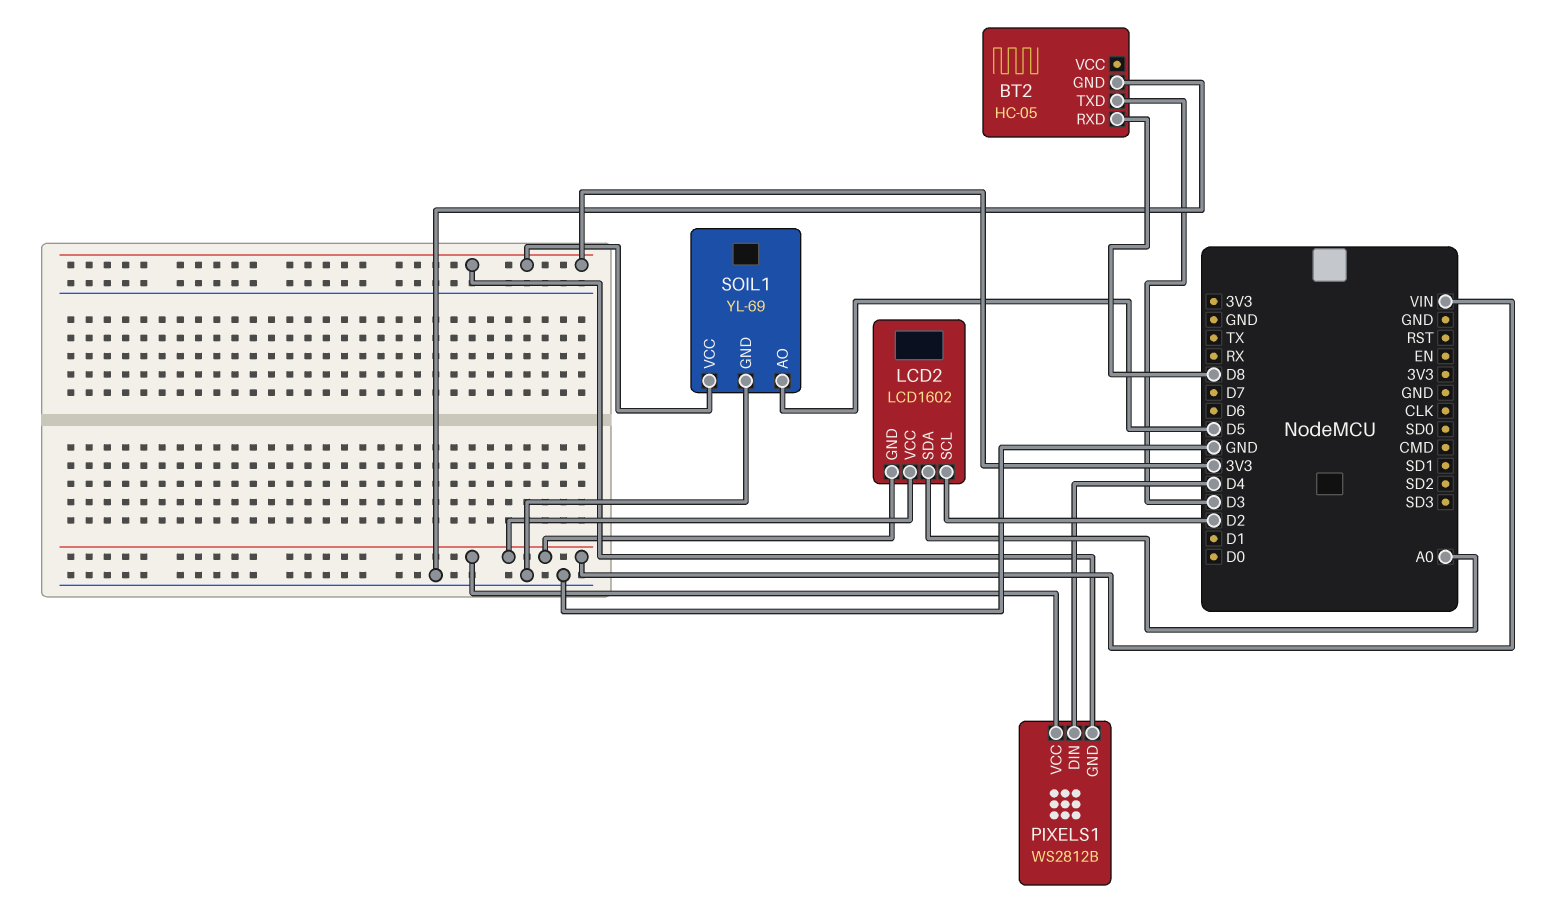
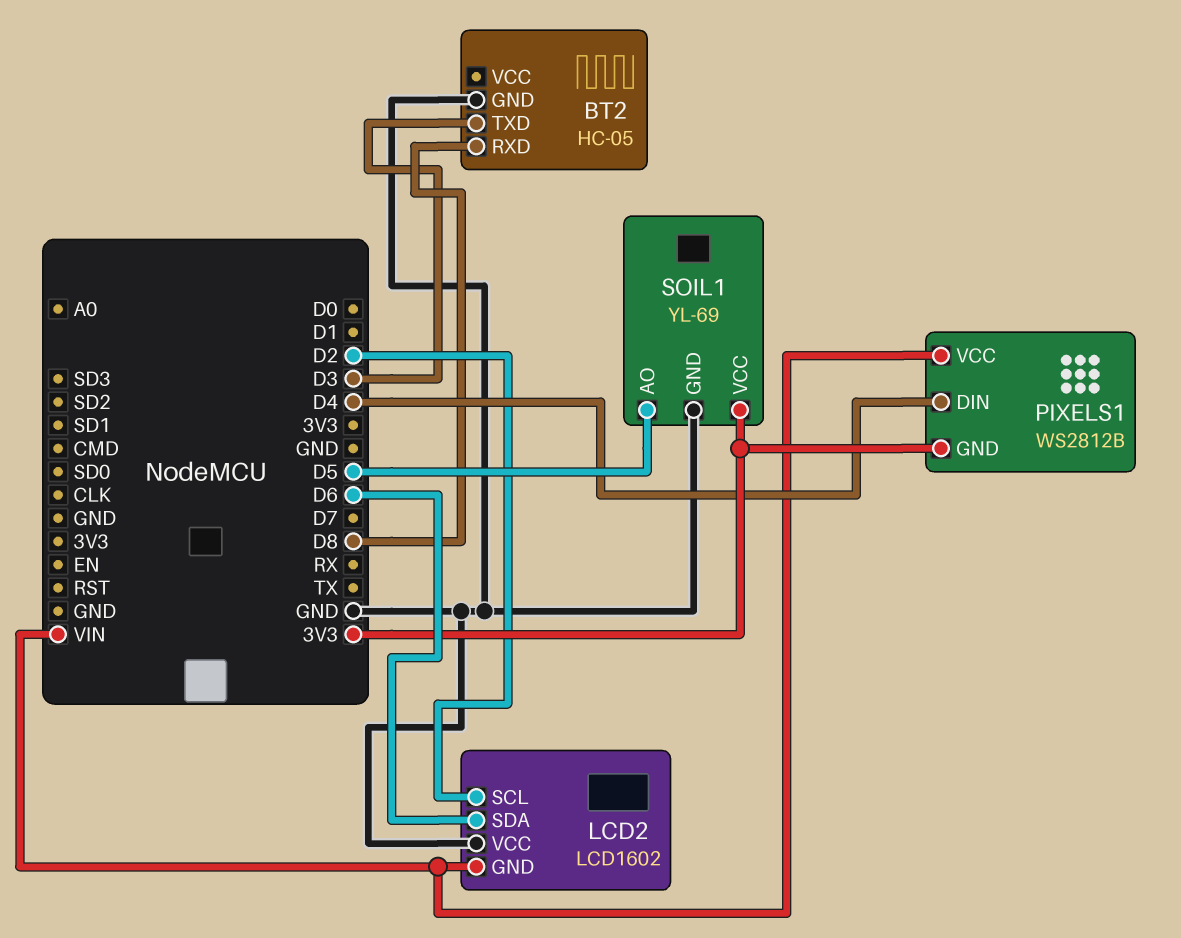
LCD2 pin SDA: A0 -> D6
LCD2 pin VCC: VIN -> GND

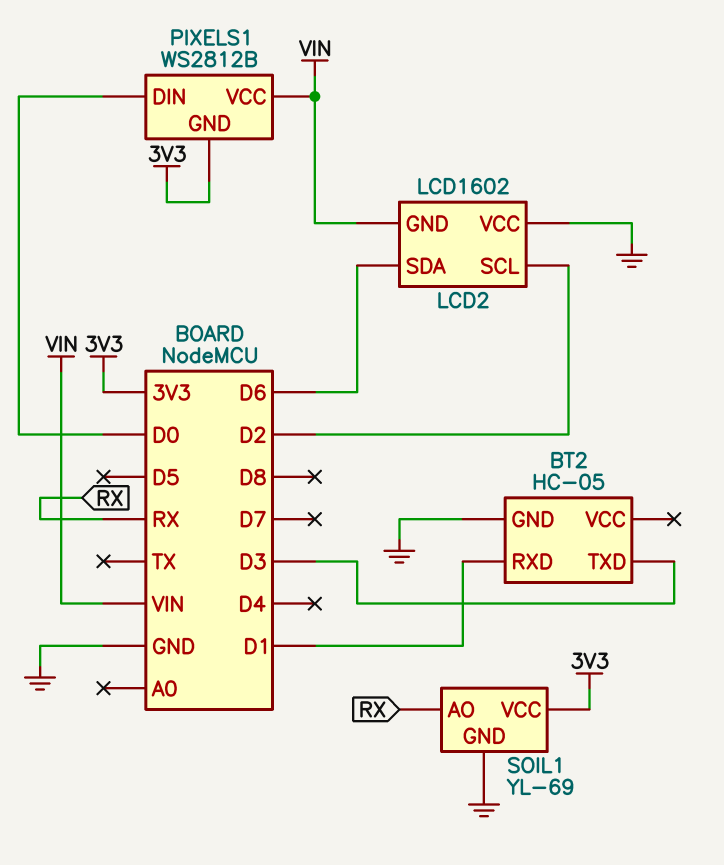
BT2 pin RXD: D8 -> D1
PIXELS1 pin DIN: D4 -> D0
SOIL1 pin AO: D5 -> RX

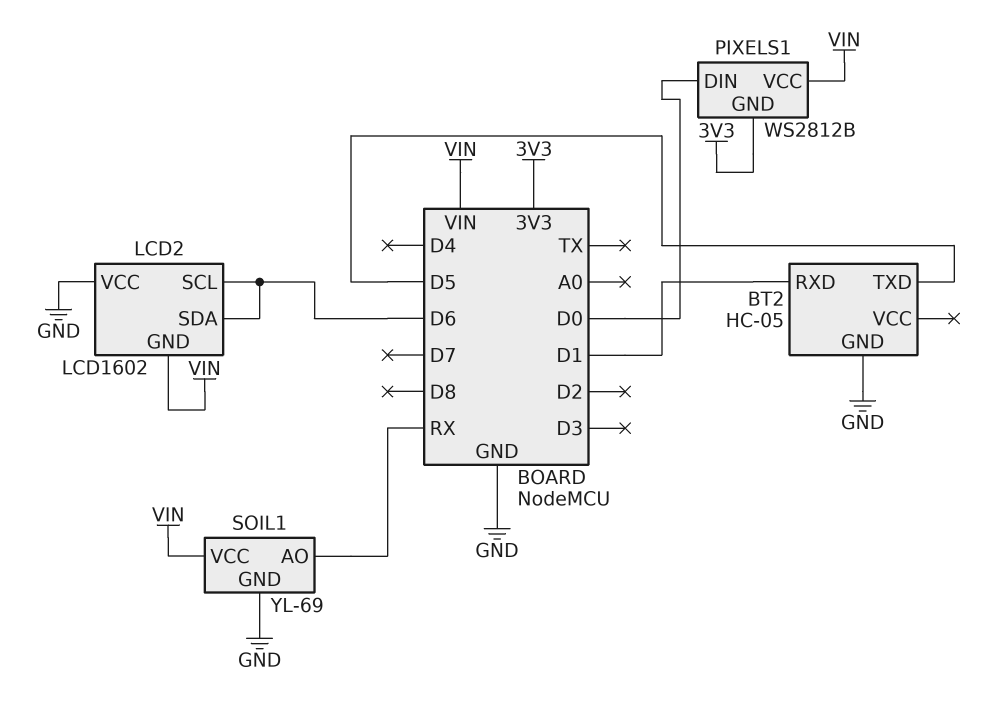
BT2 pin TXD: D3 -> D5
LCD2 pin SCL: D2 -> D6
SOIL1 pin VCC: 3V3 -> VIN

